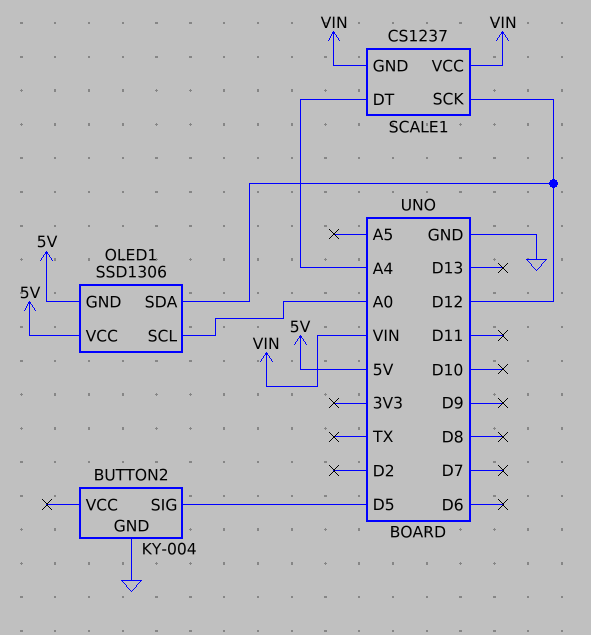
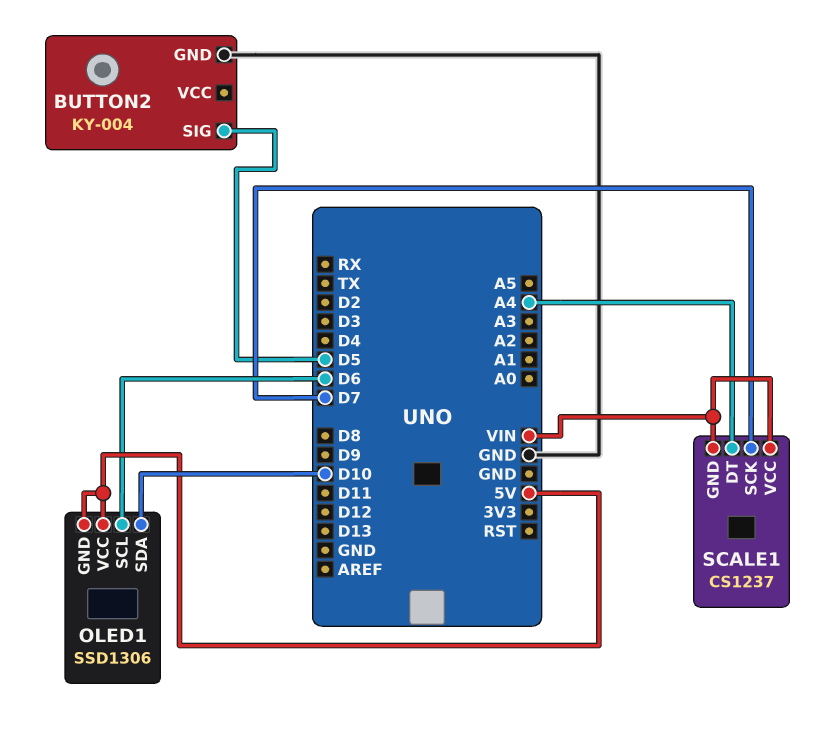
OLED1 pin SCL: A0 -> D6
OLED1 pin SDA: D12 -> D10
SCALE1 pin SCK: D12 -> D7

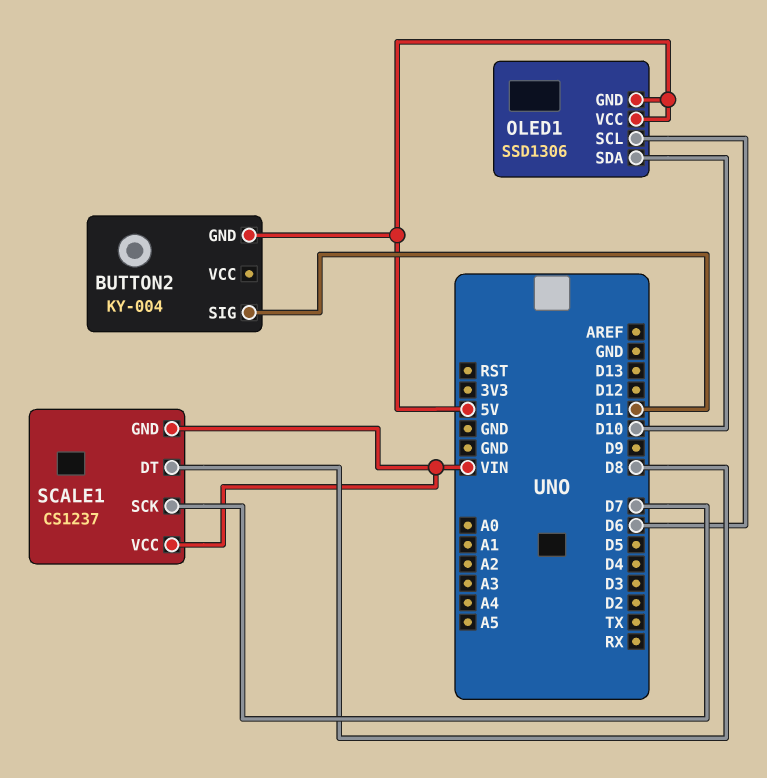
BUTTON2 pin GND: GND -> 5V
BUTTON2 pin SIG: D5 -> D11
SCALE1 pin DT: A4 -> D8

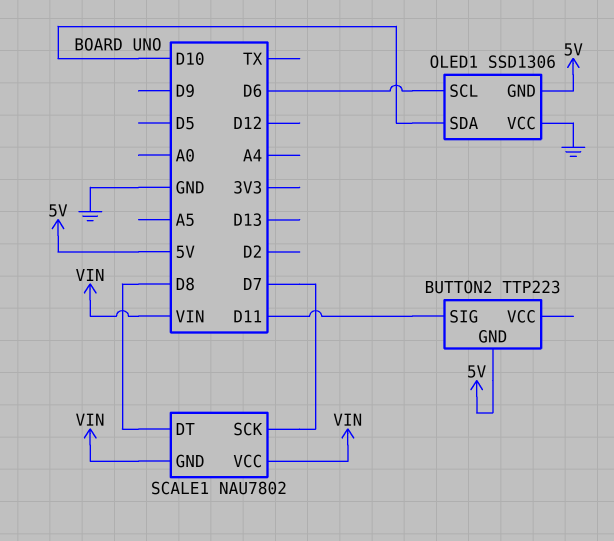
BUTTON2: KY-004 -> TTP223
OLED1 pin VCC: 5V -> GND
SCALE1: CS1237 -> NAU7802

